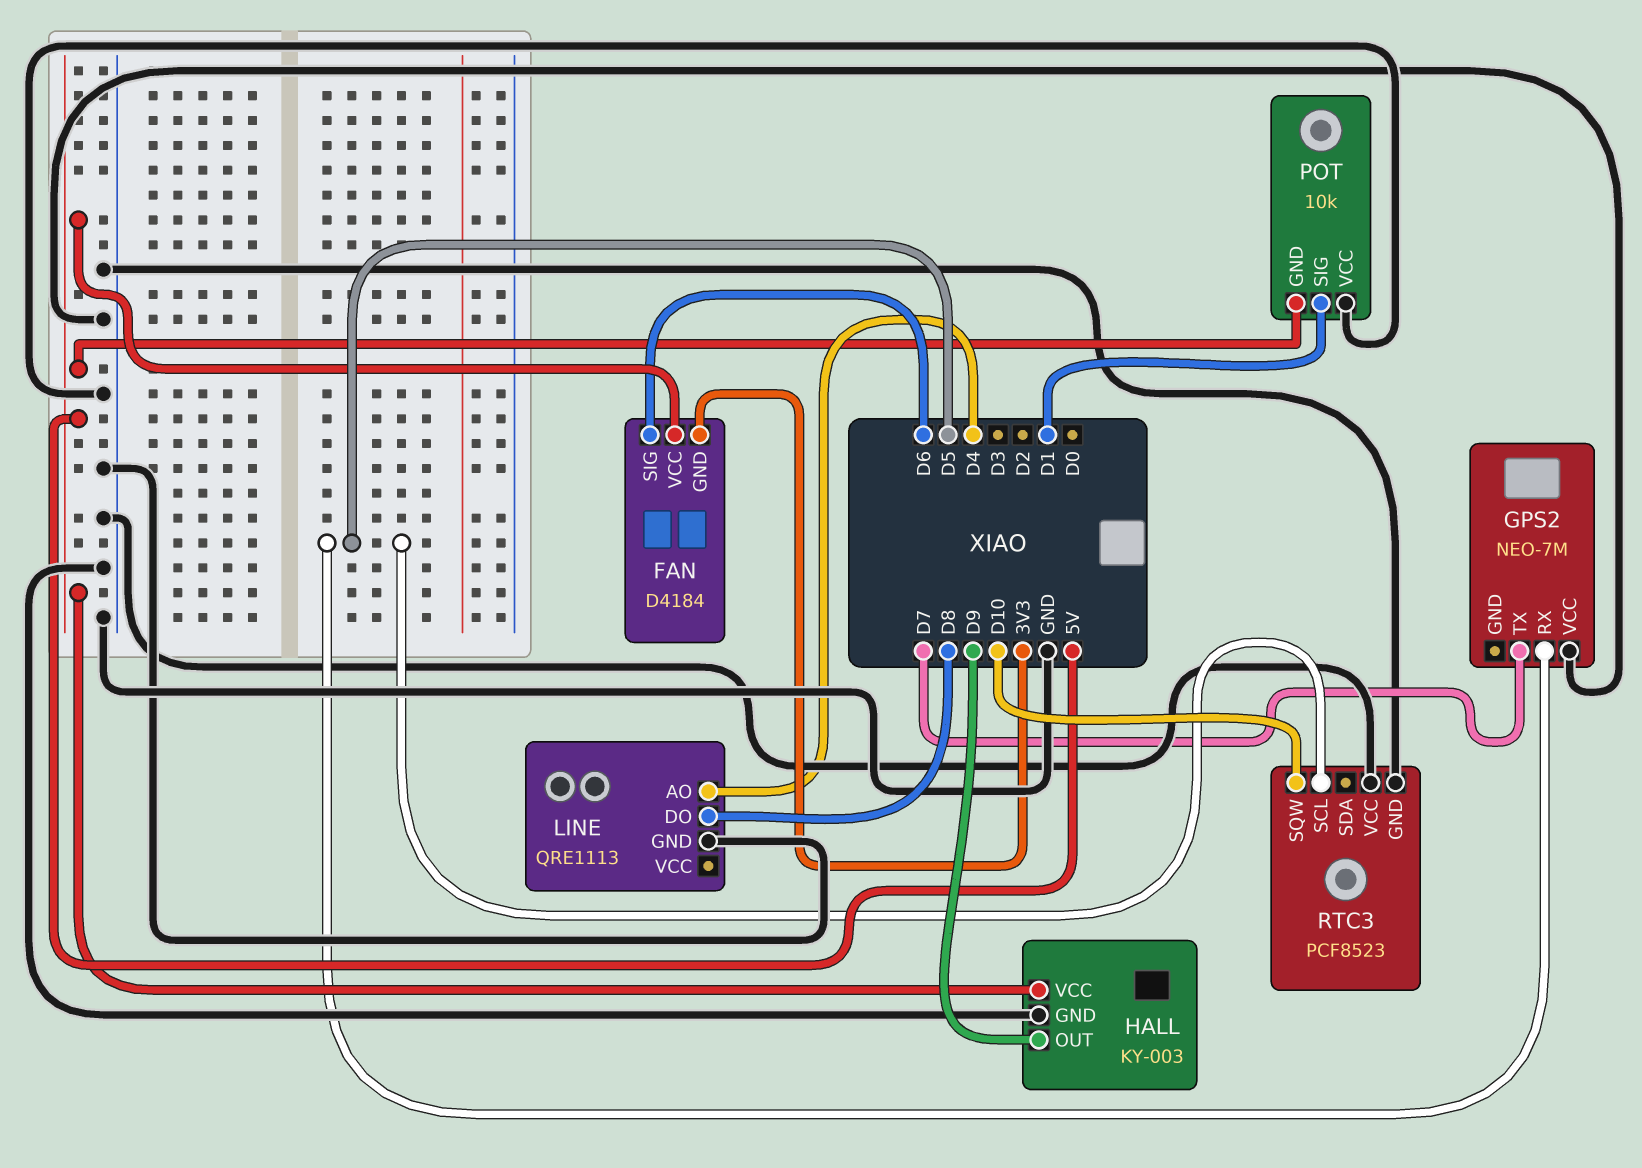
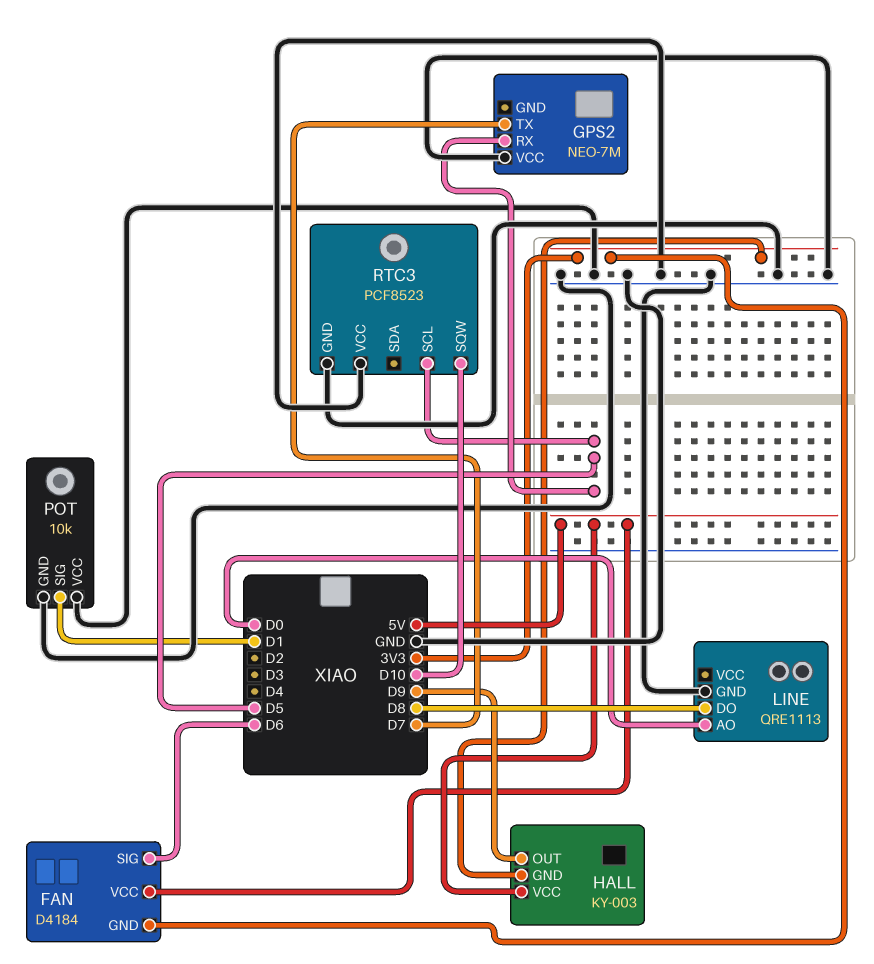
HALL pin GND: GND -> 3V3
LINE pin AO: D4 -> D0
POT pin GND: 5V -> GND

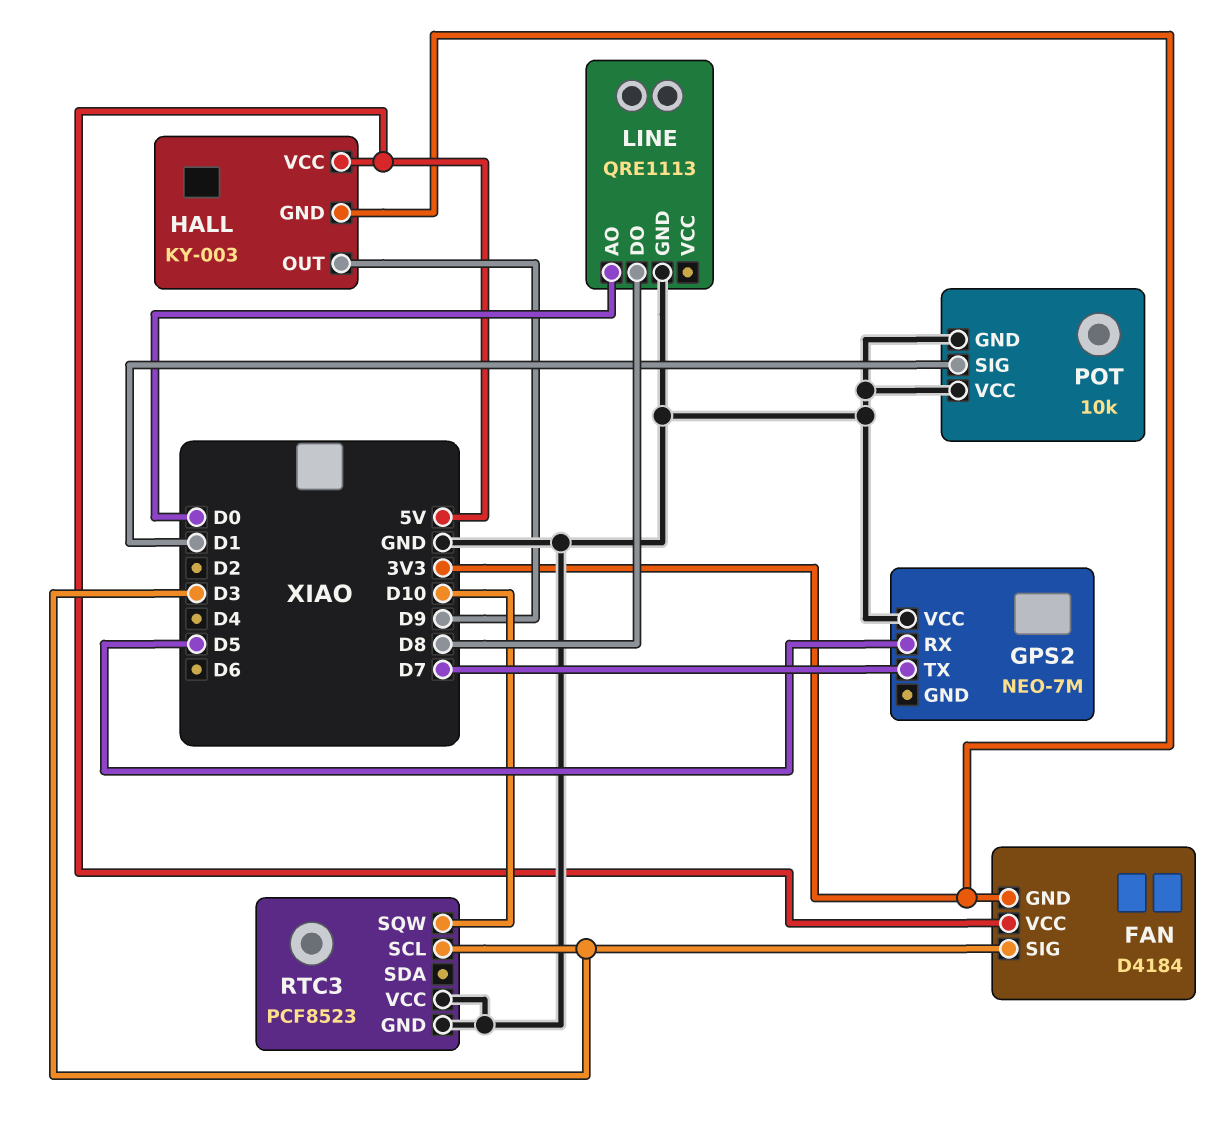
FAN pin SIG: D6 -> D3
RTC3 pin SCL: D5 -> D3

